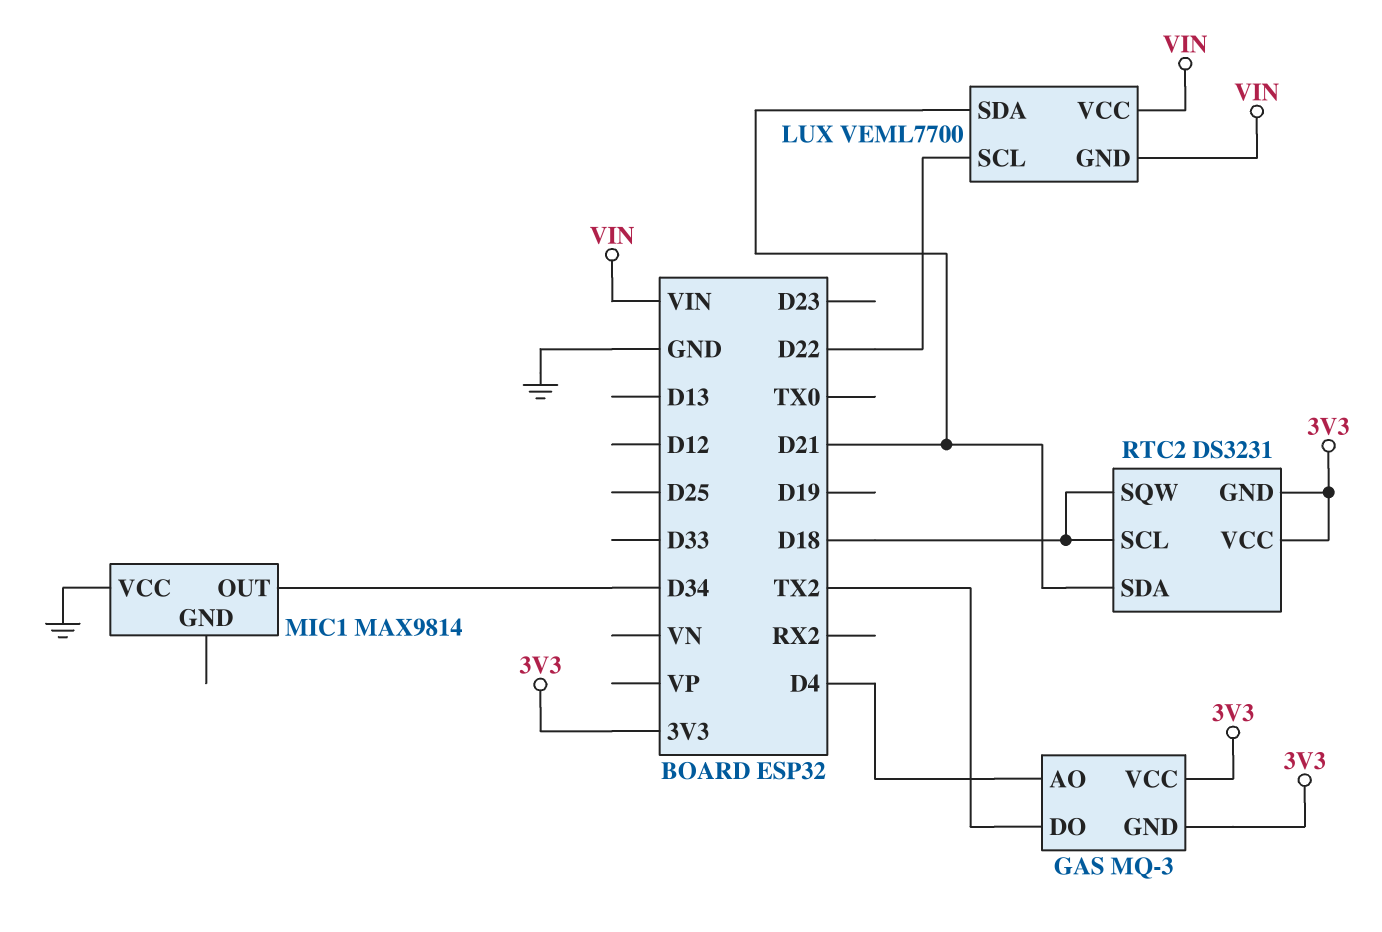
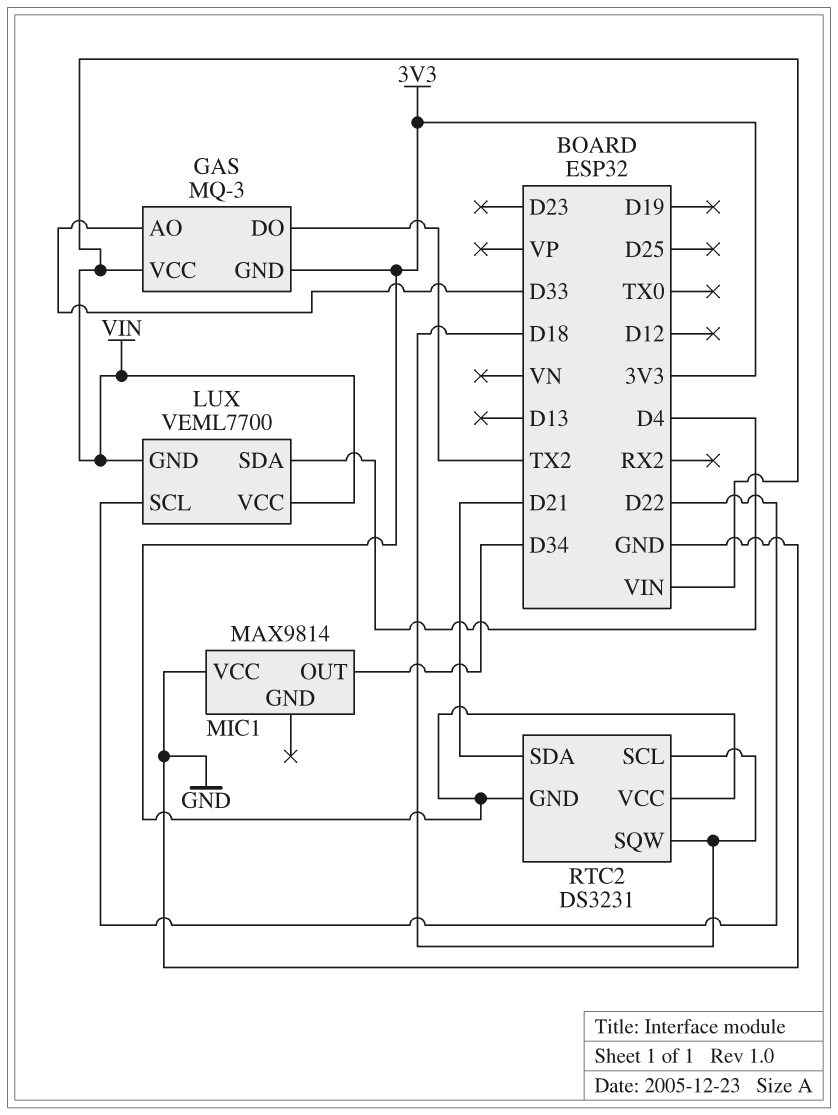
GAS pin AO: D4 -> D33
GAS pin VCC: 3V3 -> VIN
LUX pin SDA: D21 -> D4

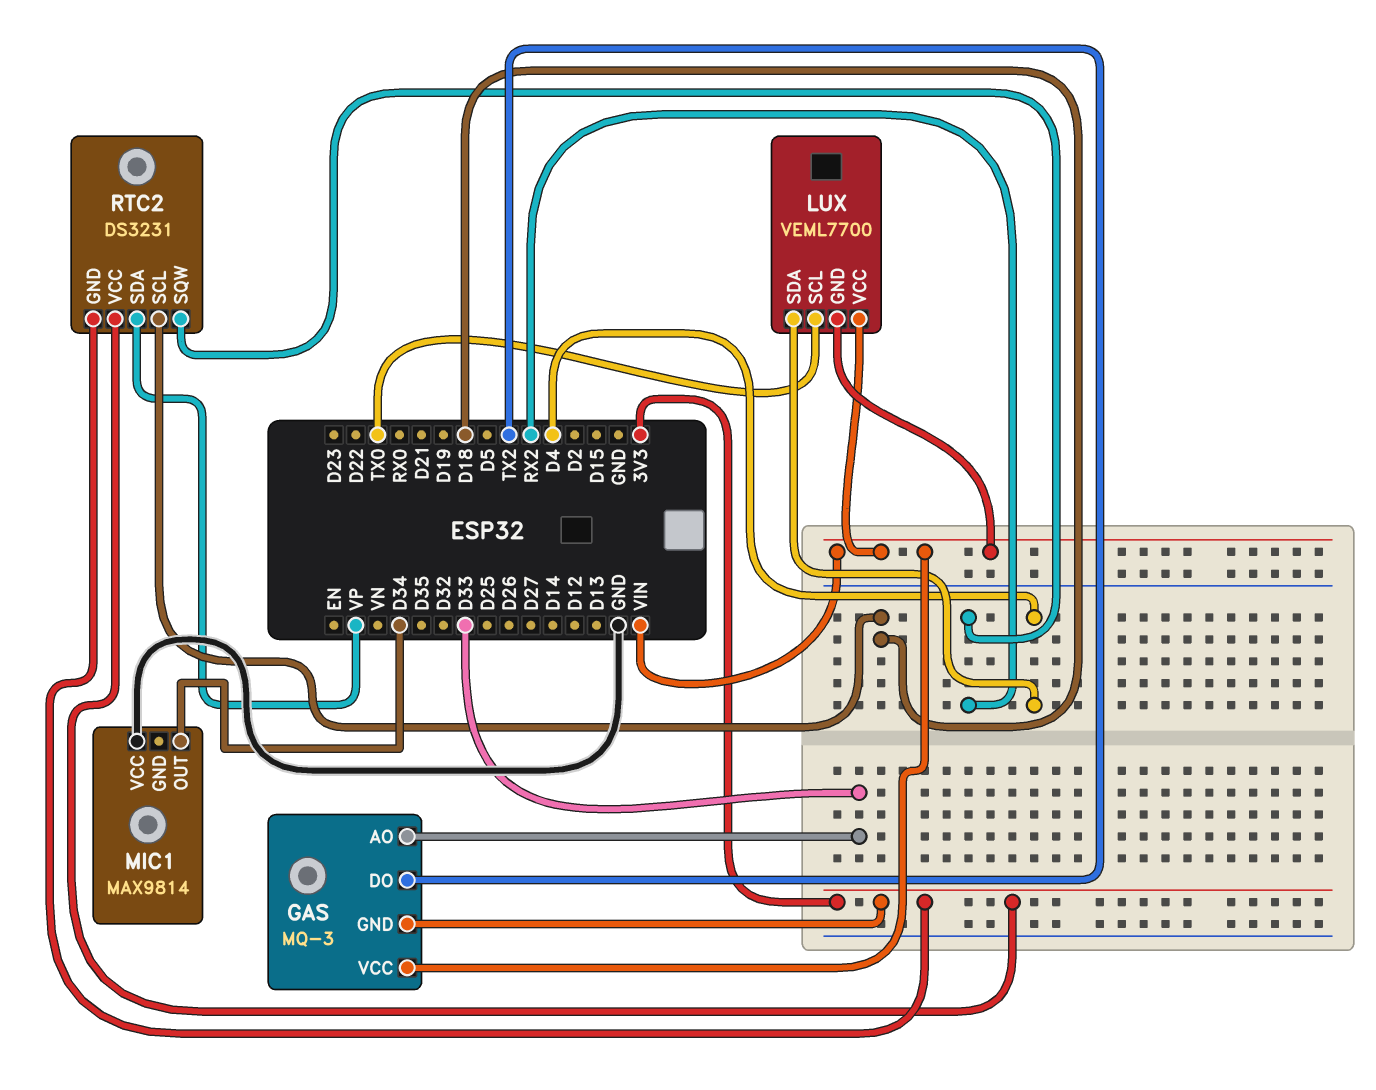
LUX pin SCL: D22 -> TX0
RTC2 pin SDA: D21 -> VP
RTC2 pin SQW: D18 -> RX2

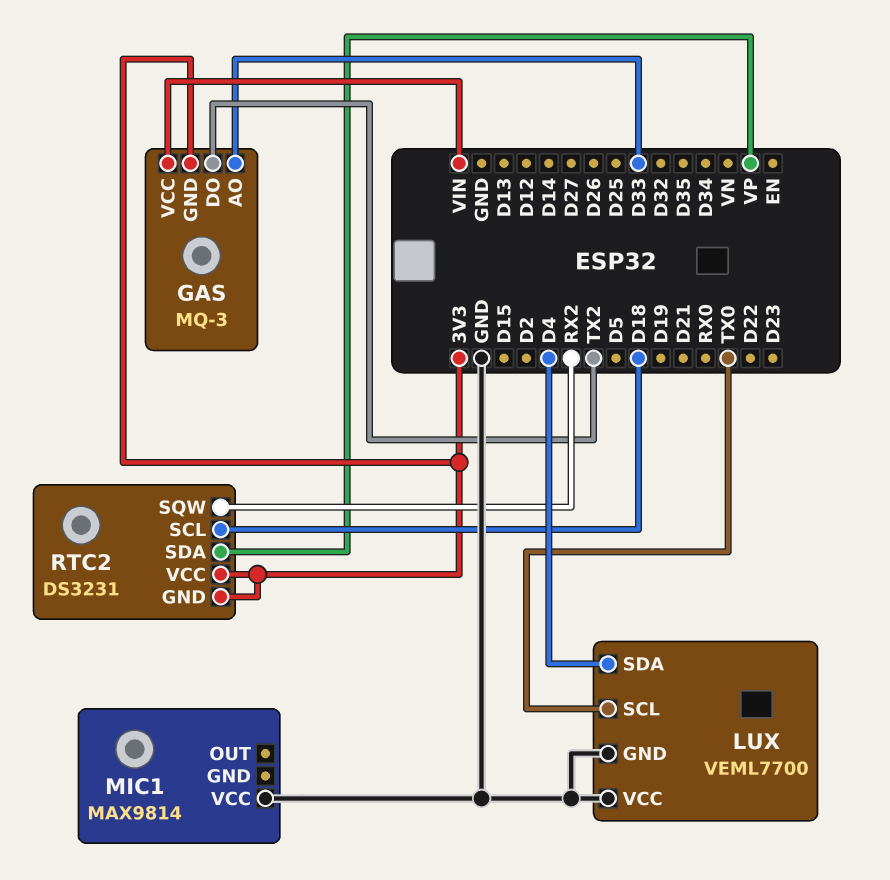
LUX pin GND: VIN -> GND
LUX pin VCC: VIN -> GND
MIC1 pin OUT: D34 -> none

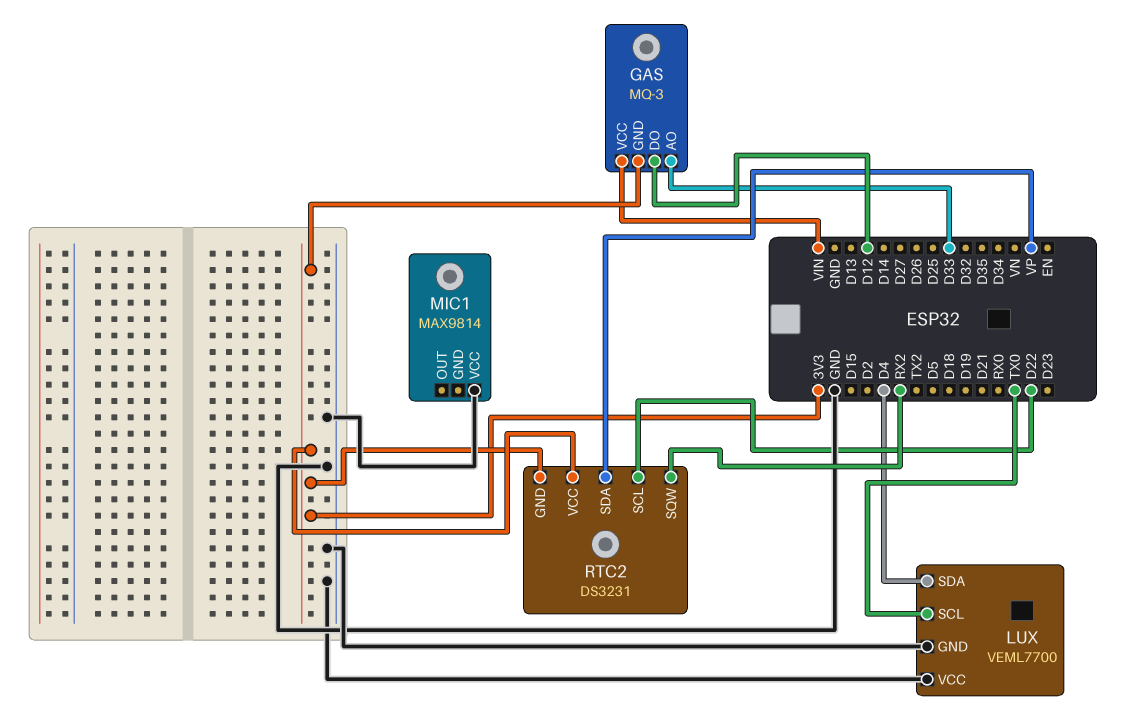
GAS pin DO: TX2 -> D12
RTC2 pin SCL: D18 -> D22

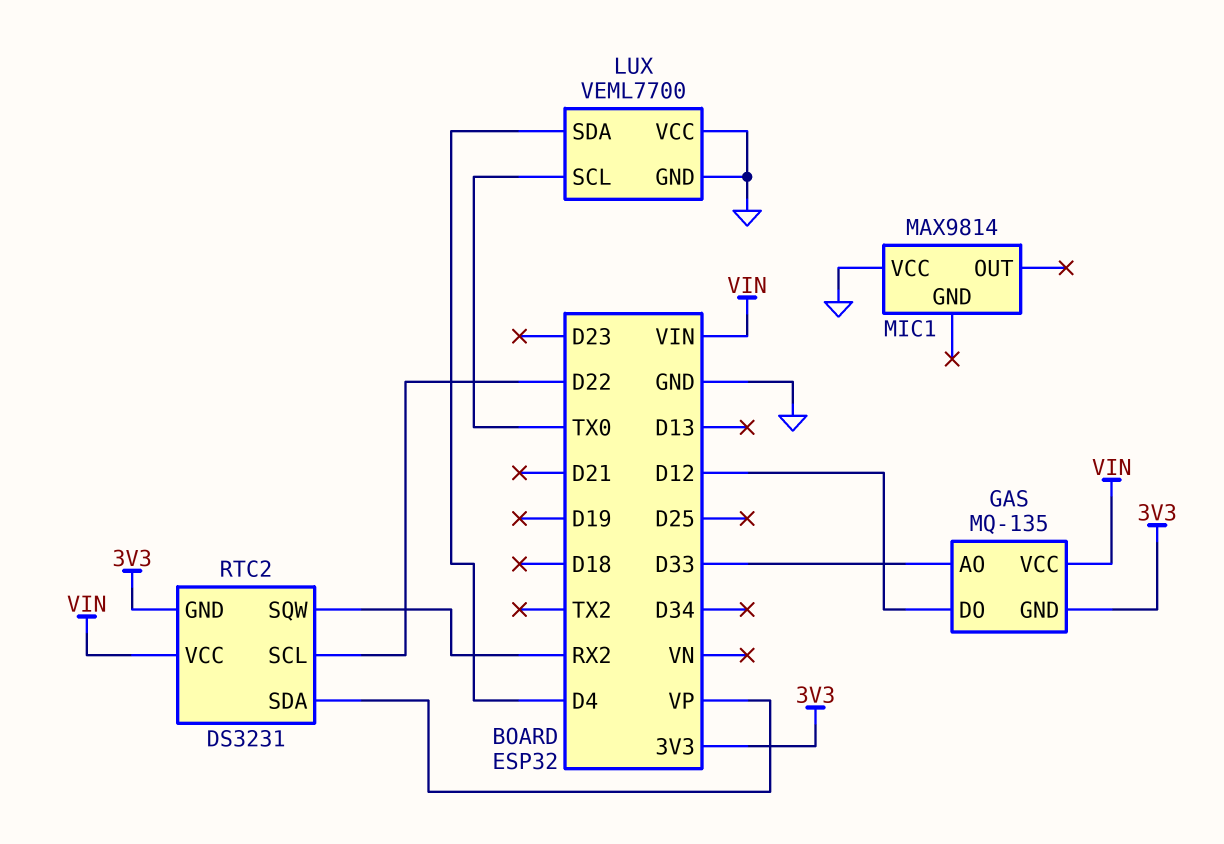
GAS: MQ-3 -> MQ-135
RTC2 pin VCC: 3V3 -> VIN

